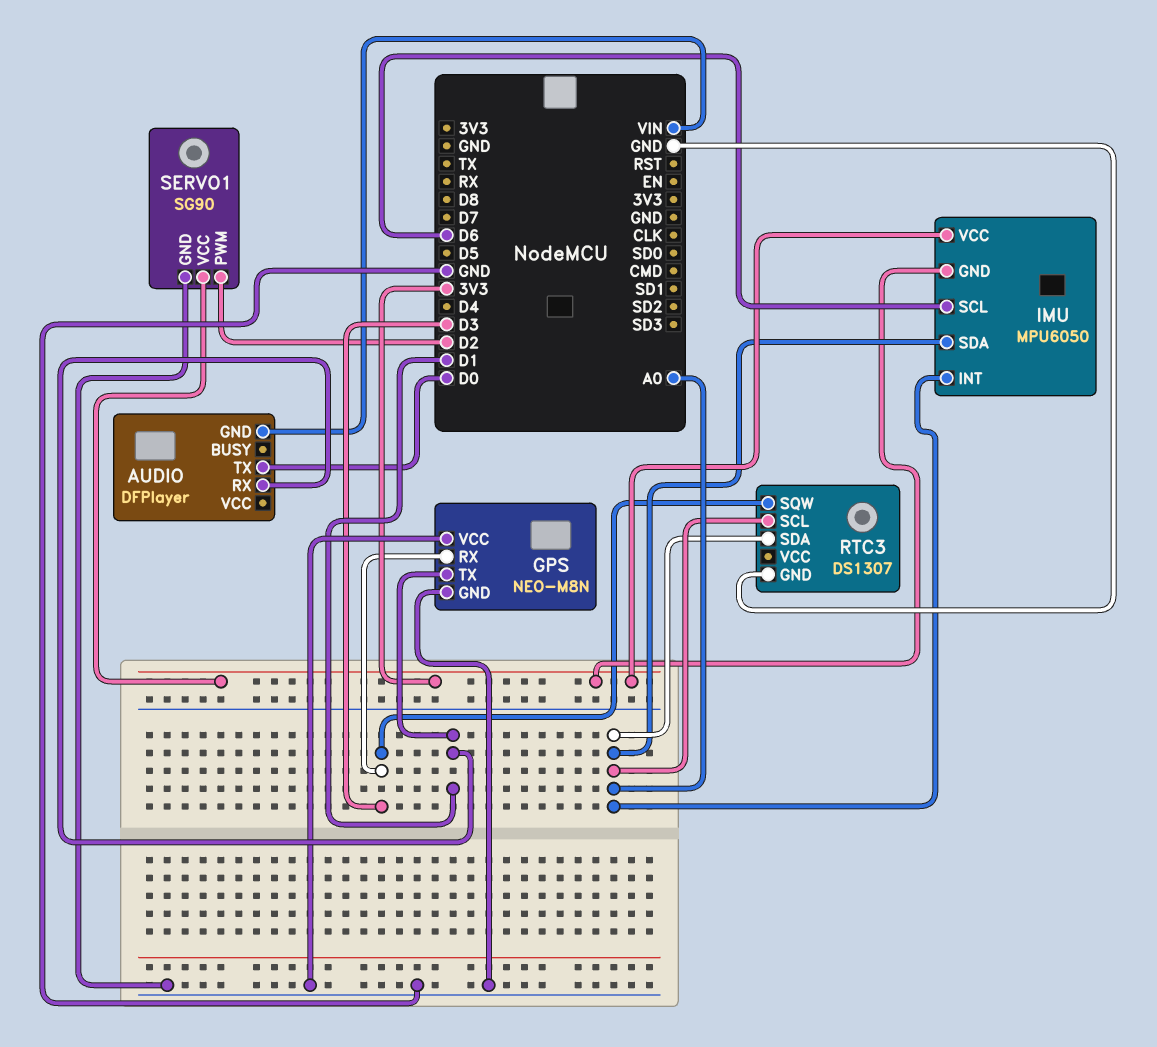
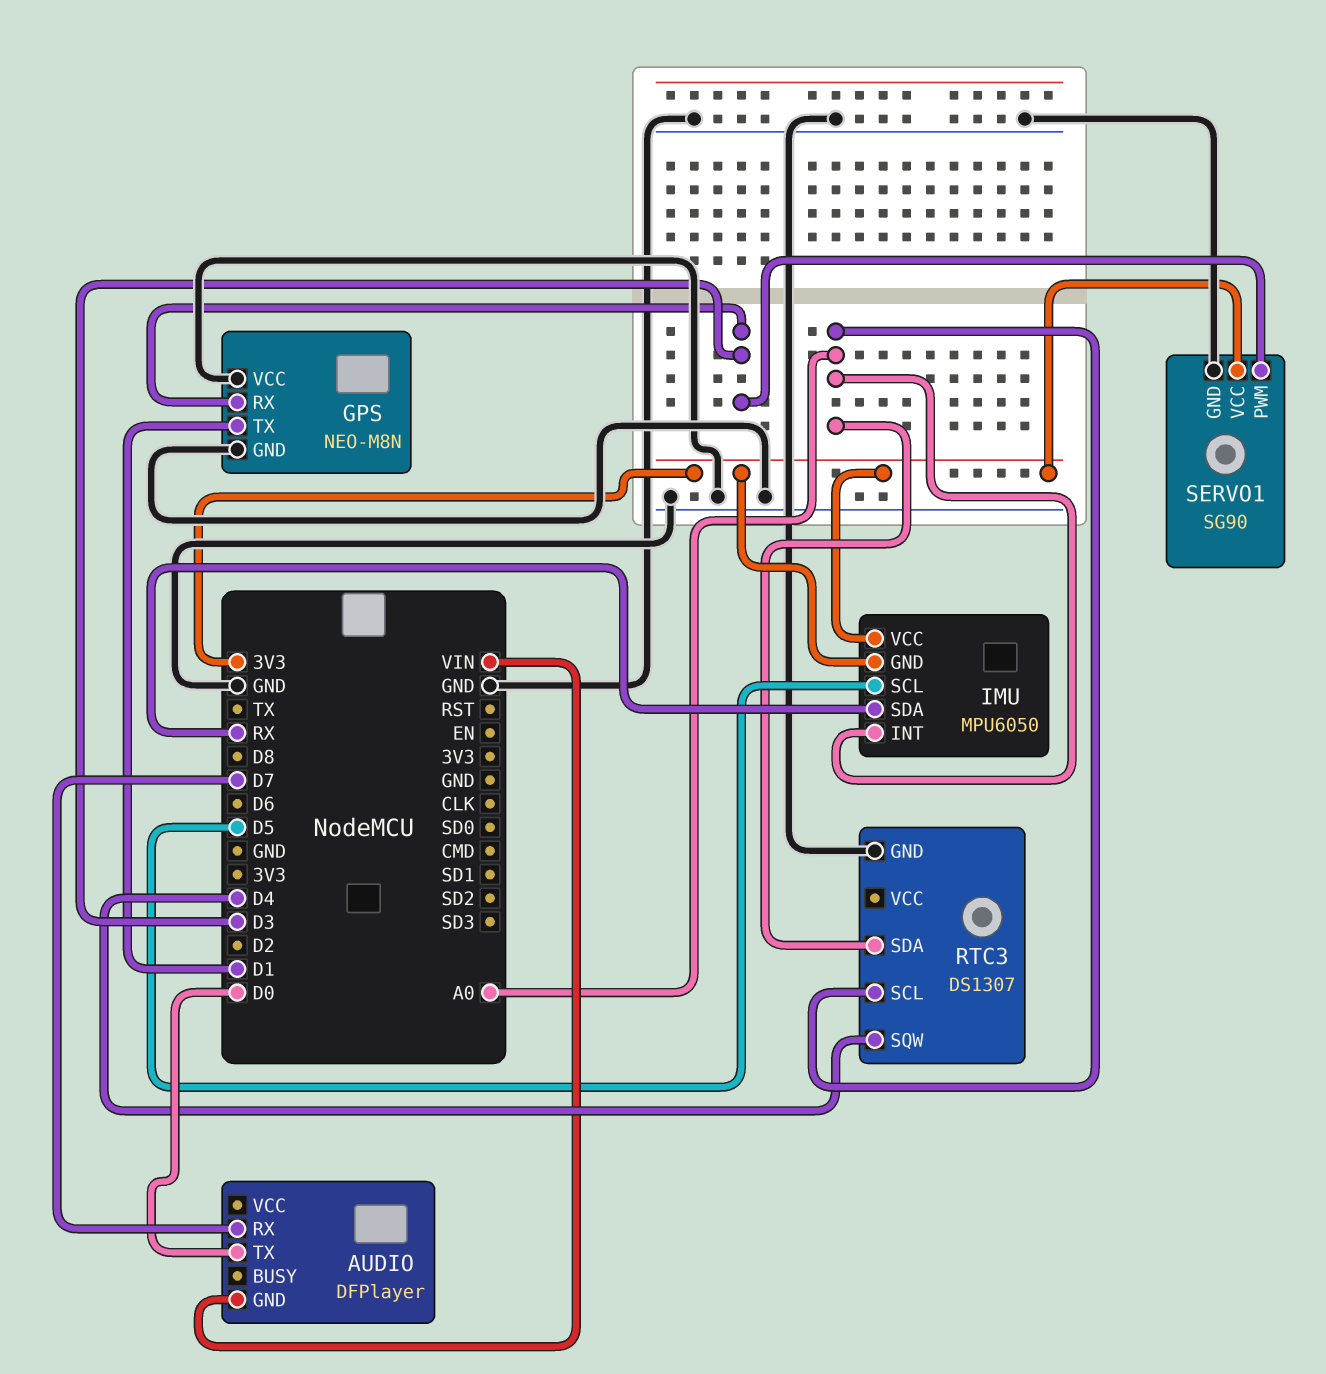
AUDIO pin RX: D1 -> D7
IMU pin SCL: D6 -> D5
IMU pin SDA: A0 -> RX
RTC3 pin SQW: D3 -> D4
SERVO1 pin PWM: D2 -> D3

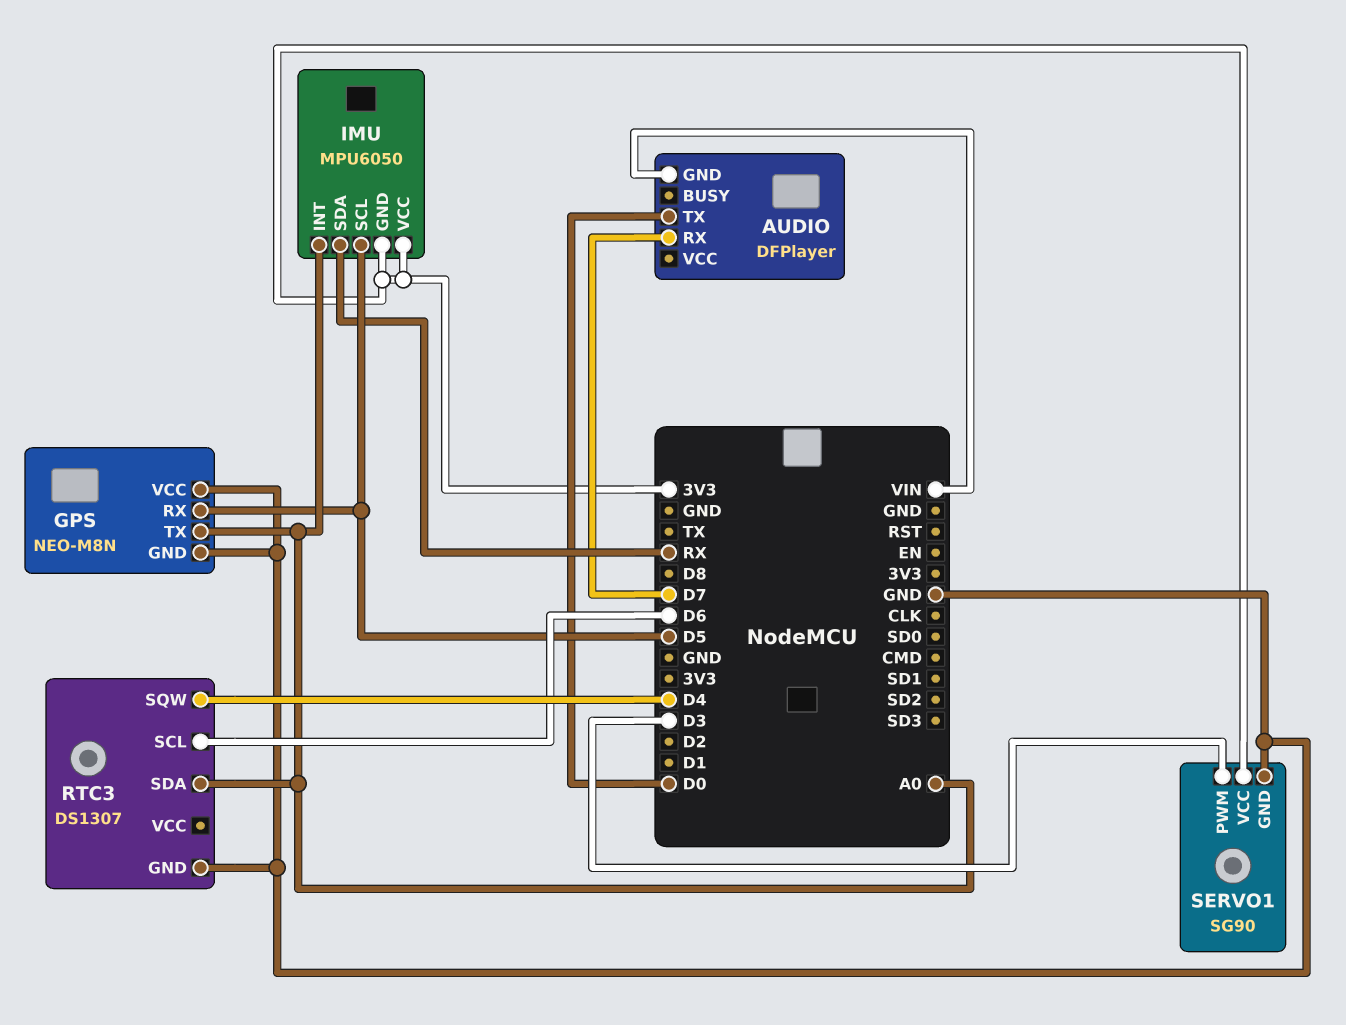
GPS pin RX: D3 -> D5
GPS pin TX: D1 -> A0
RTC3 pin SCL: A0 -> D6

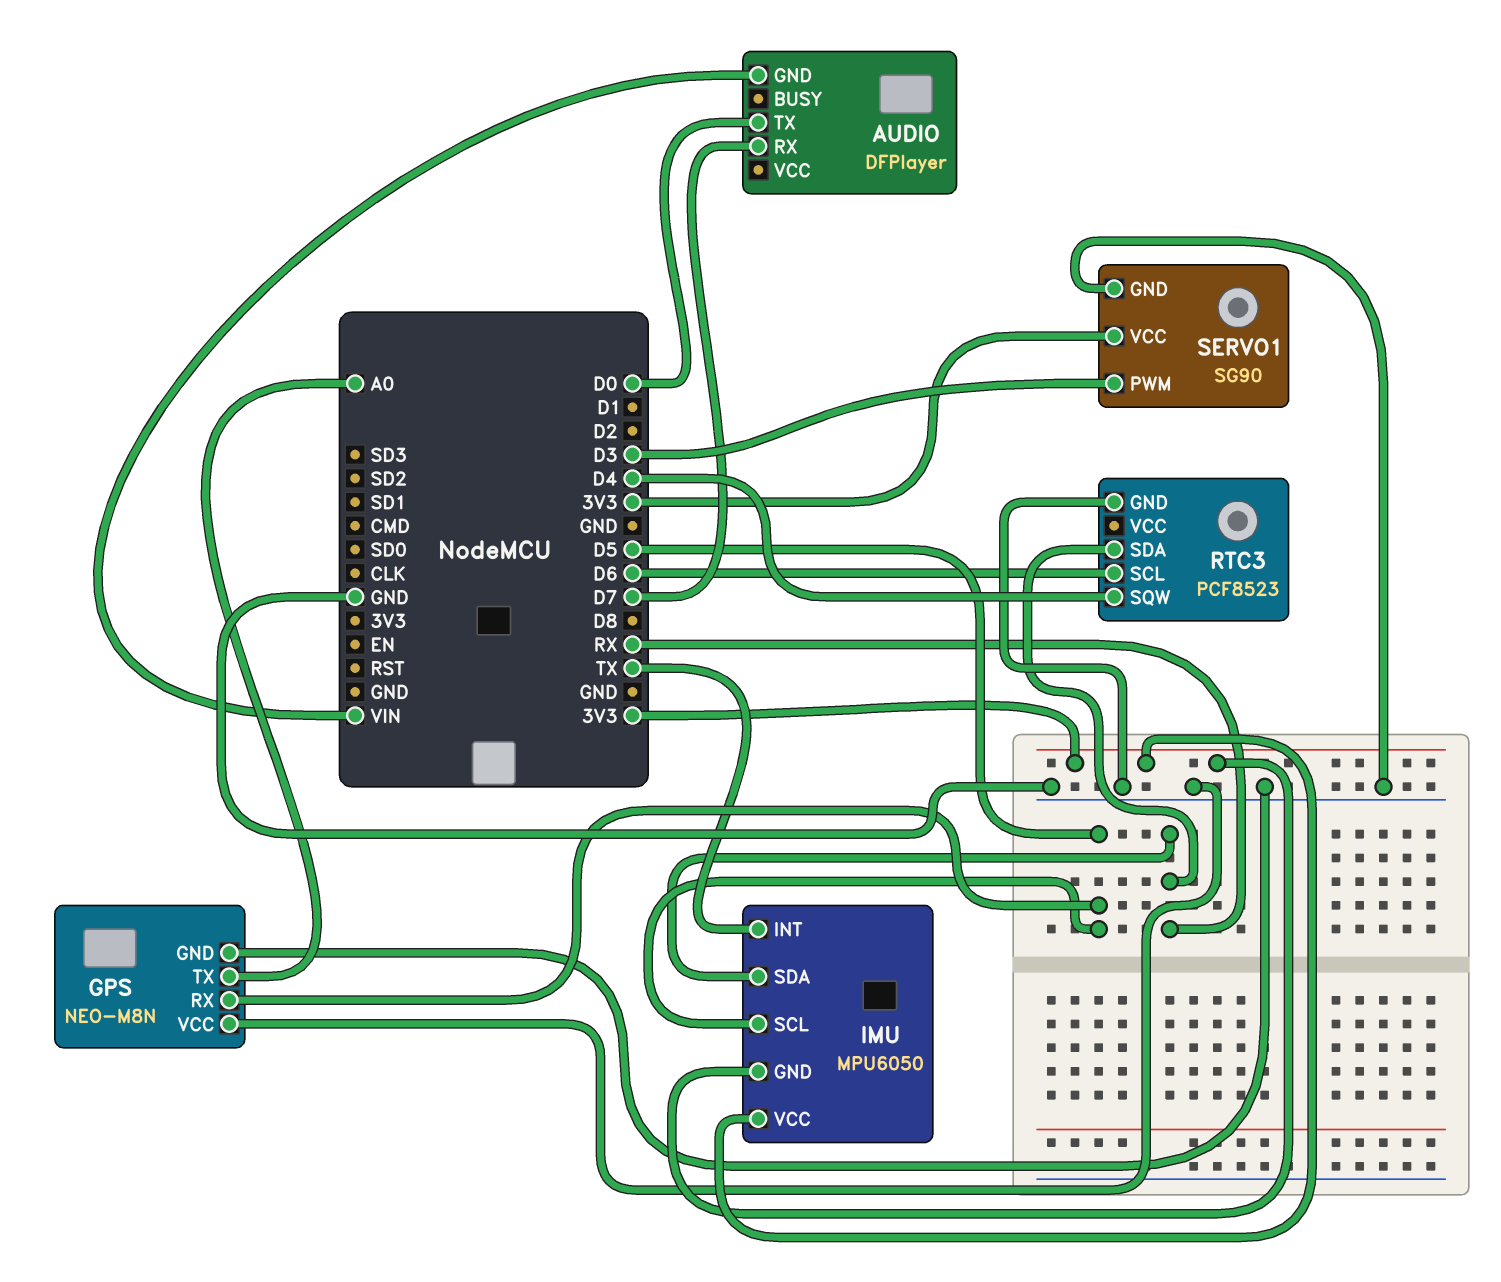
IMU pin INT: A0 -> TX
RTC3: DS1307 -> PCF8523
RTC3 pin SDA: A0 -> RX

